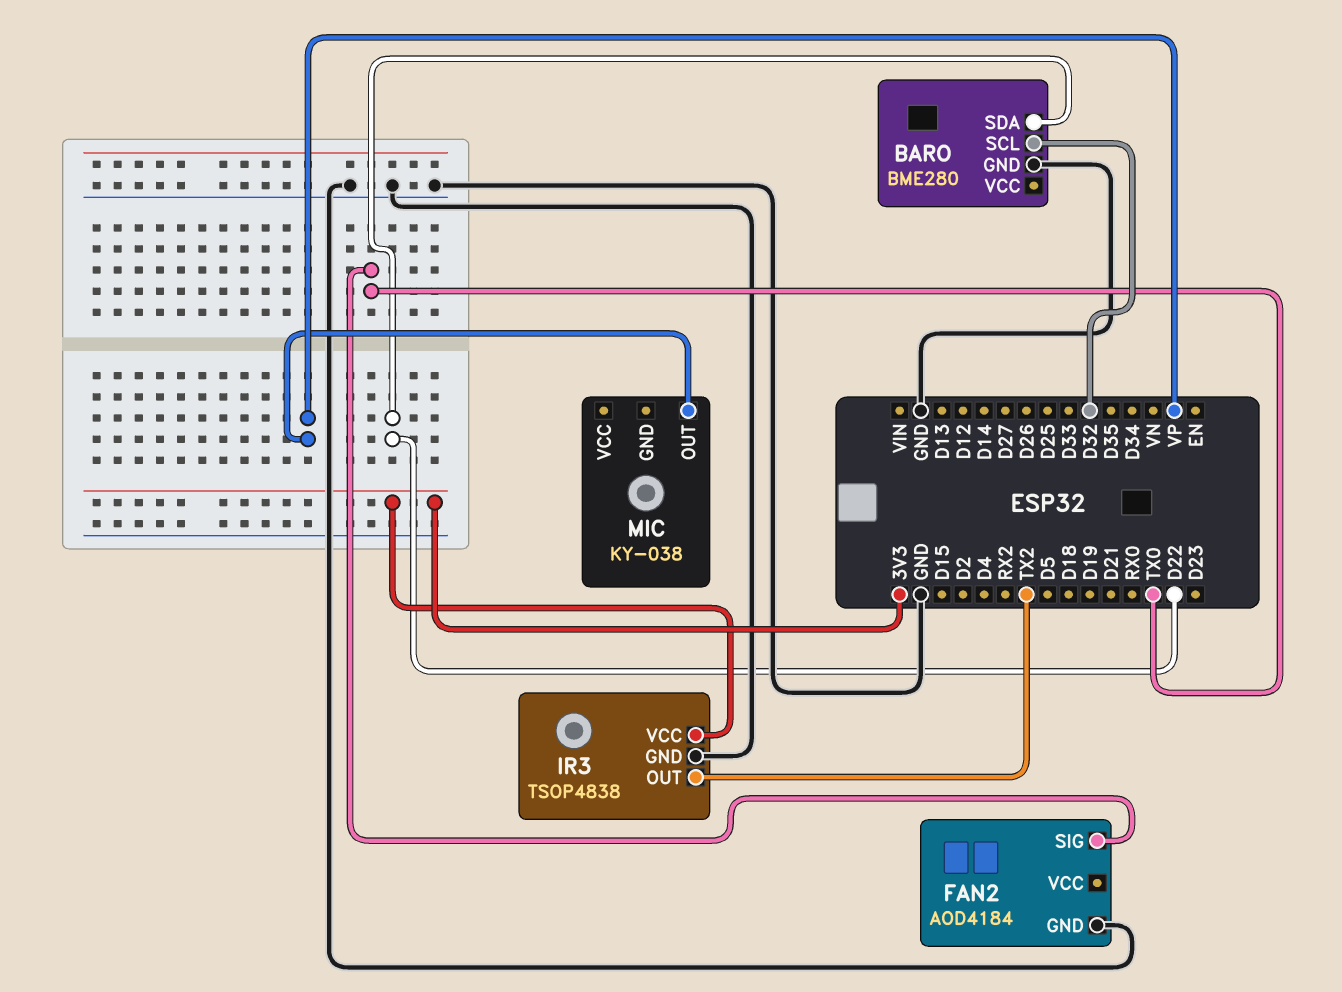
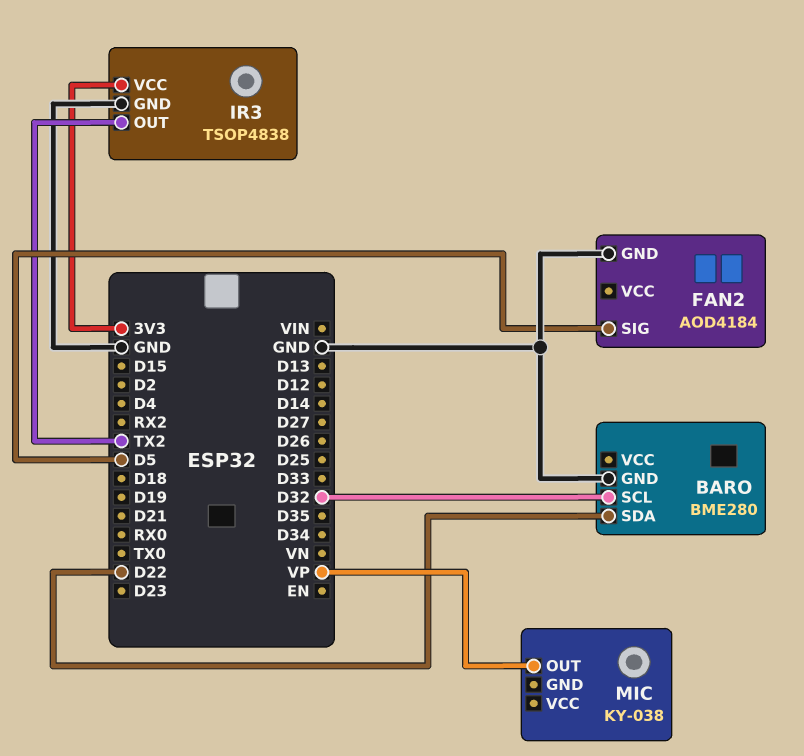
FAN2 pin SIG: TX0 -> D5

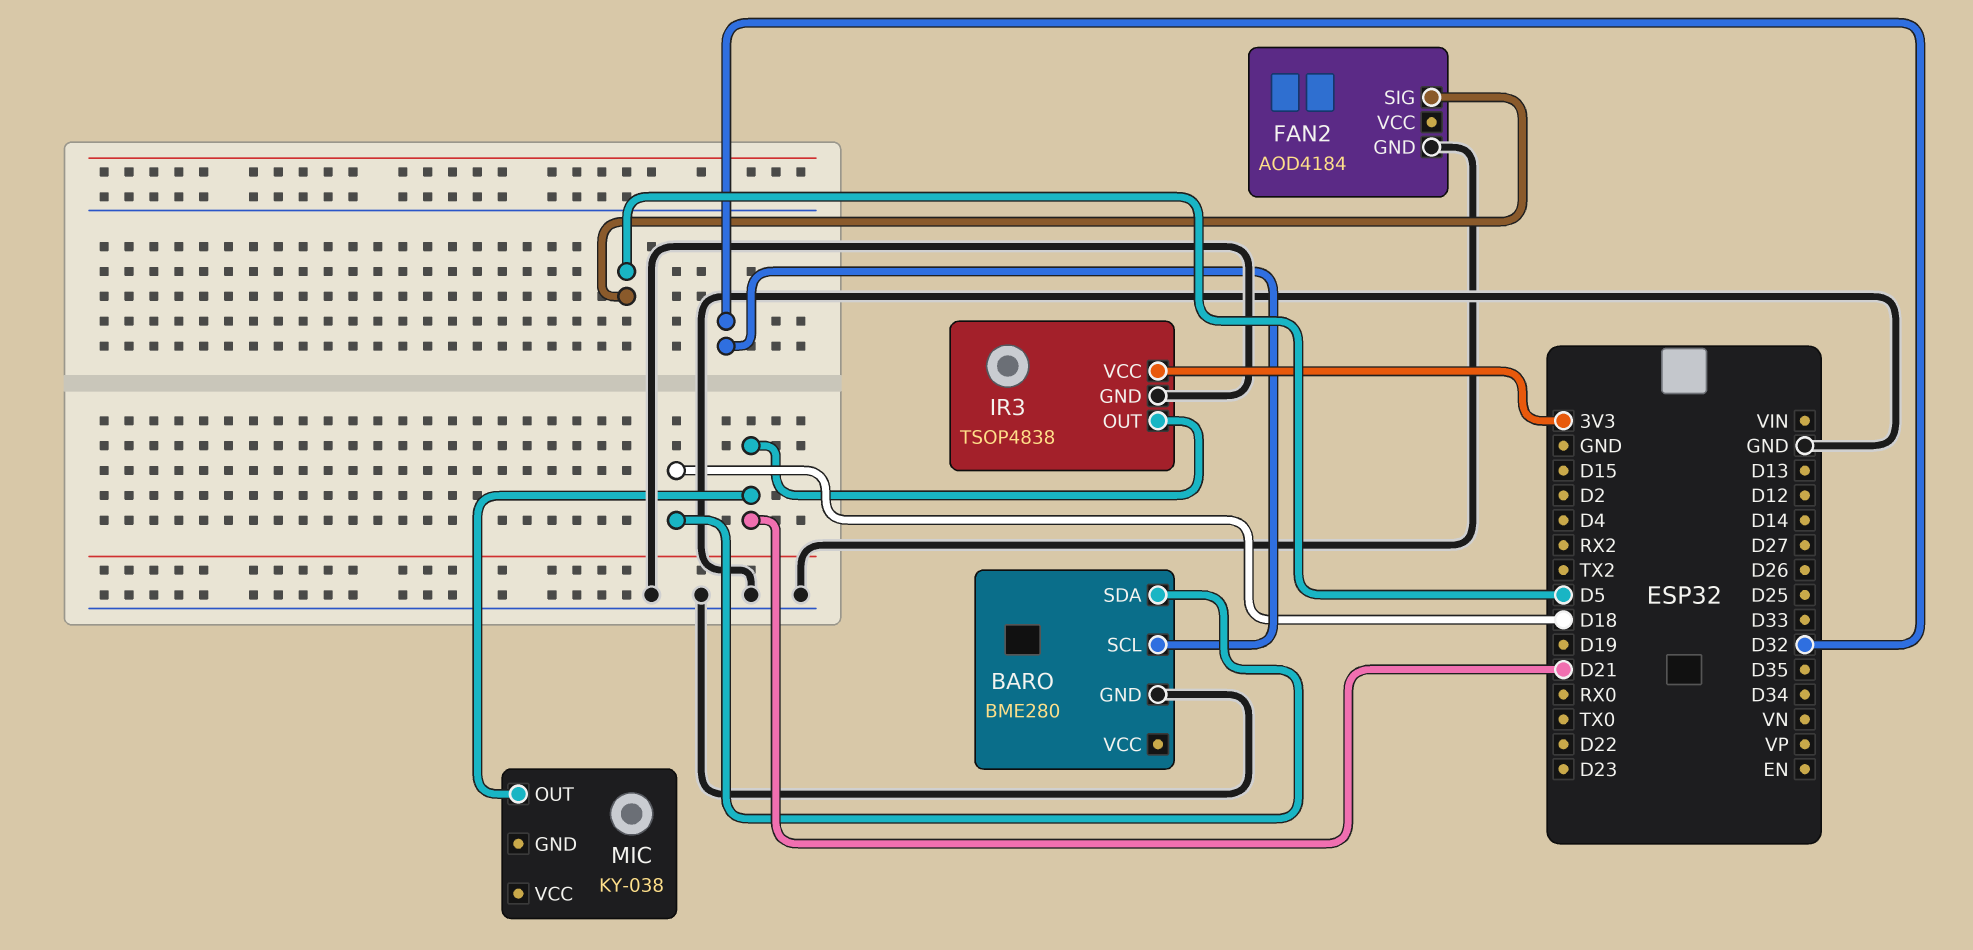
BARO pin SDA: D22 -> D18
IR3 pin OUT: TX2 -> D21
MIC pin OUT: VP -> D21

